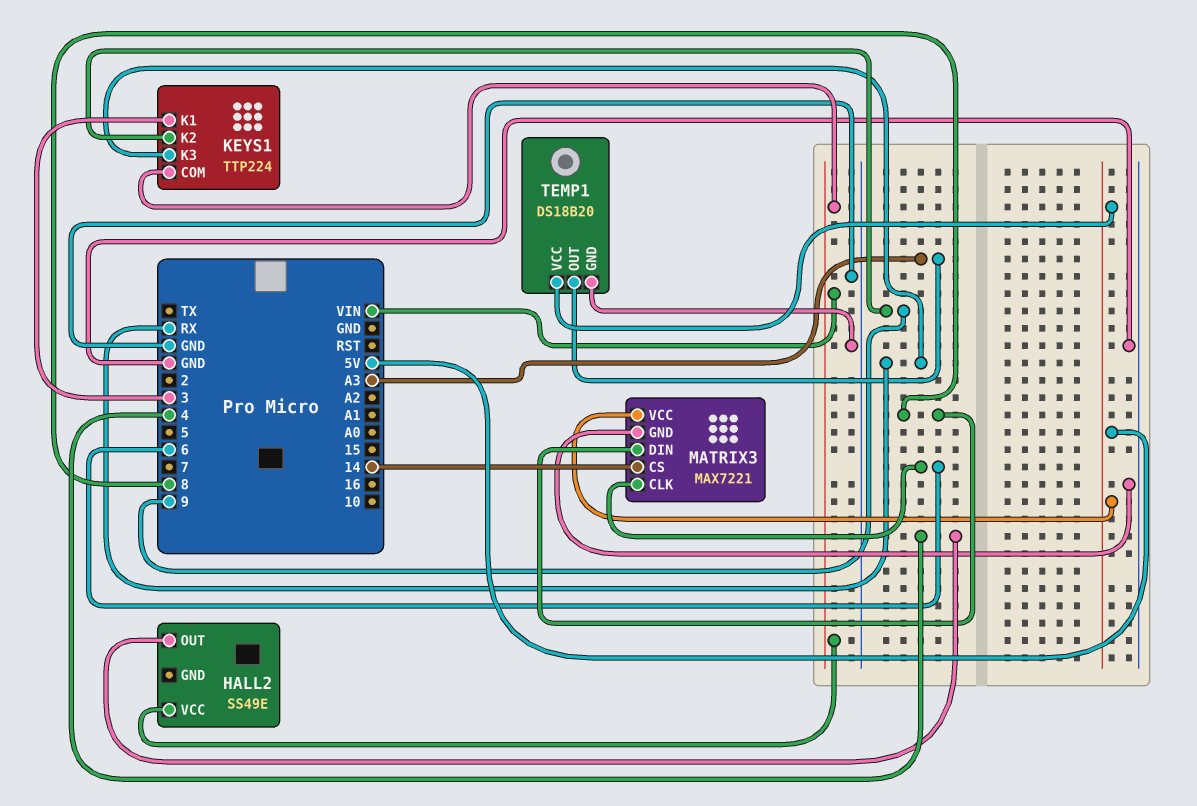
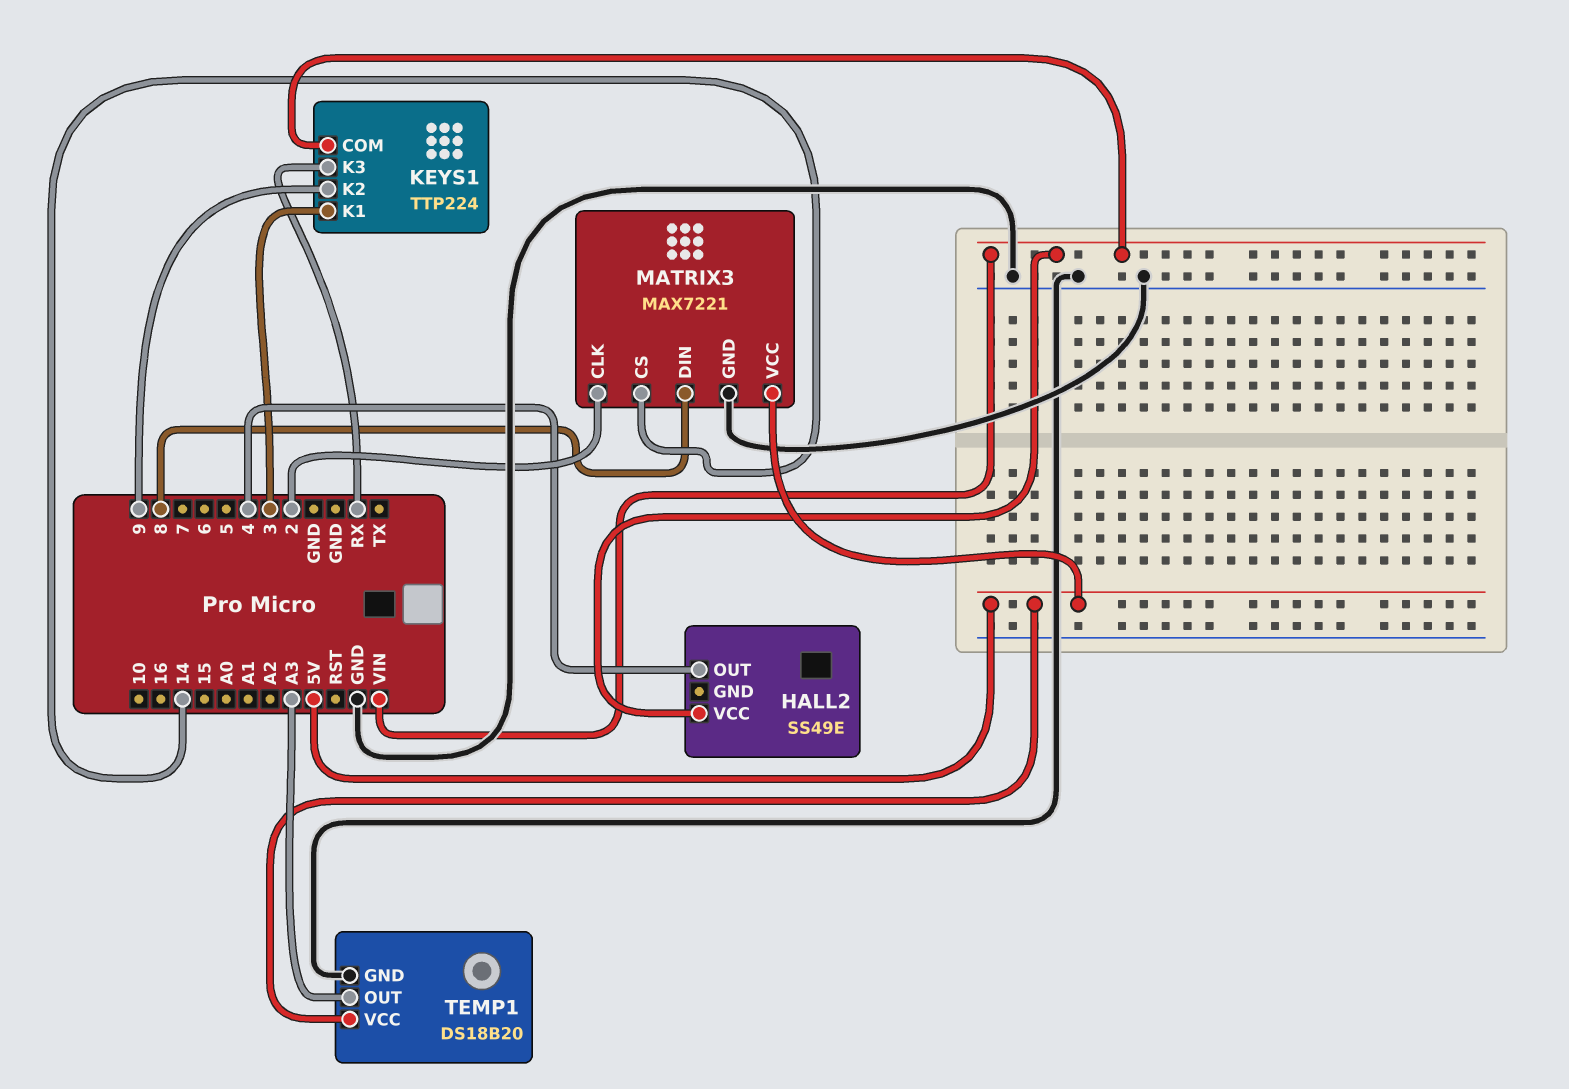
MATRIX3 pin CLK: 6 -> 2

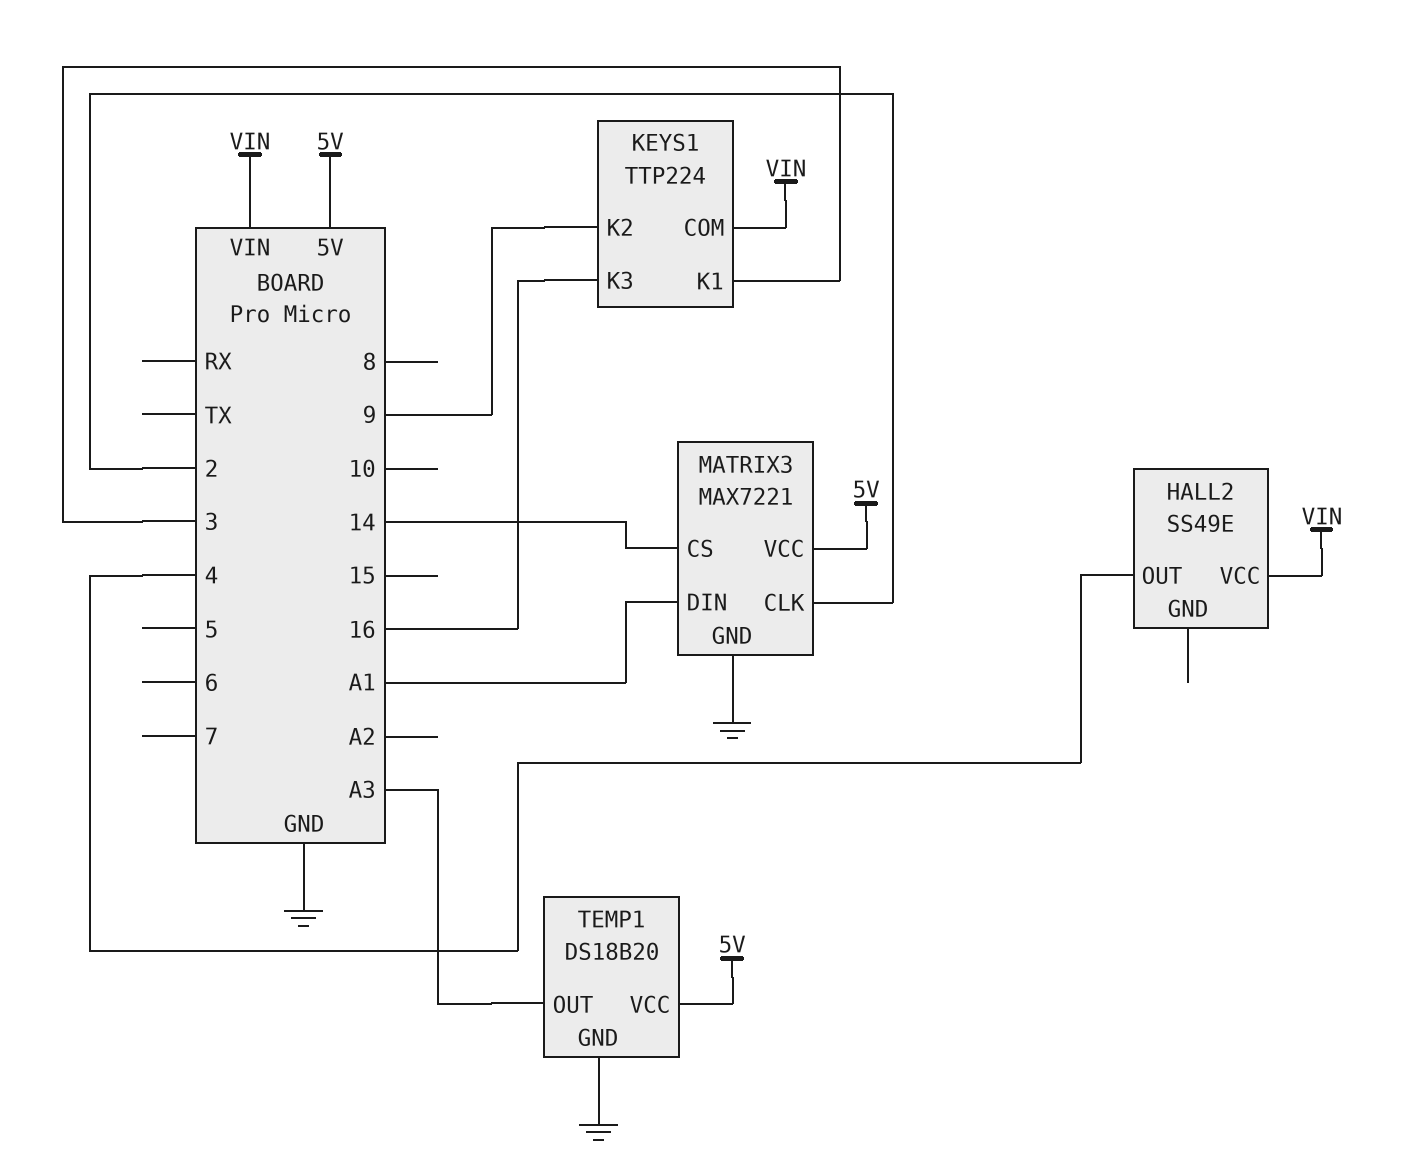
KEYS1 pin K3: RX -> 16
MATRIX3 pin DIN: 8 -> A1

